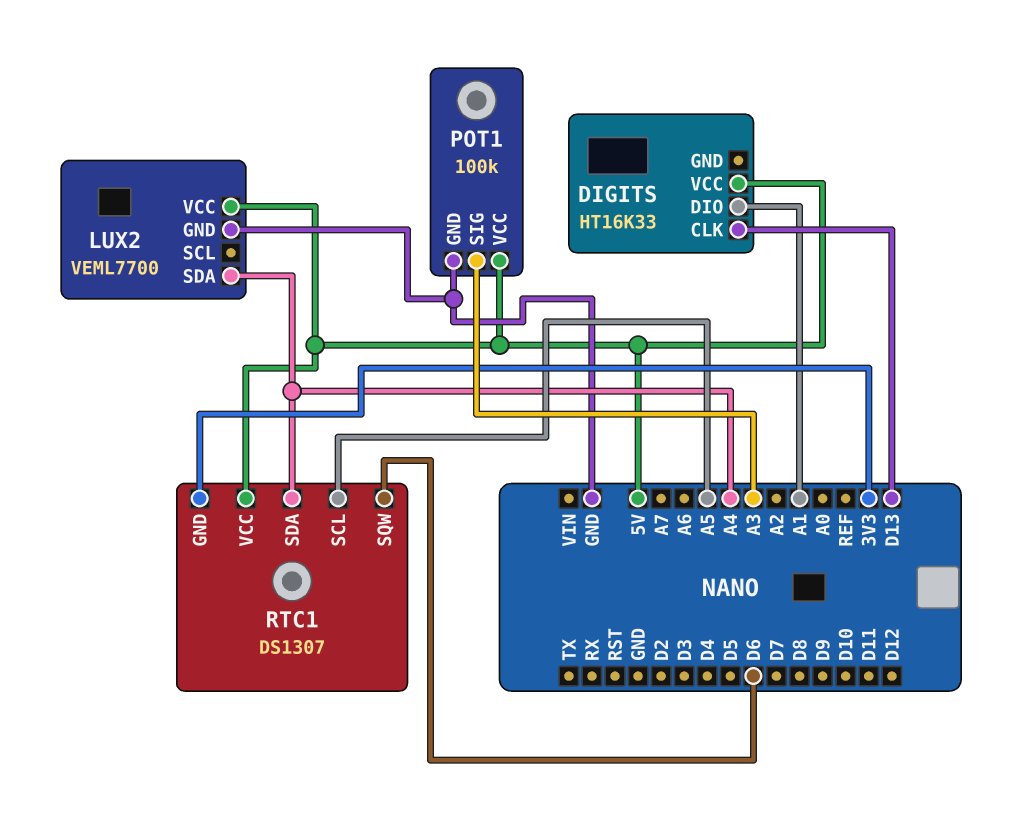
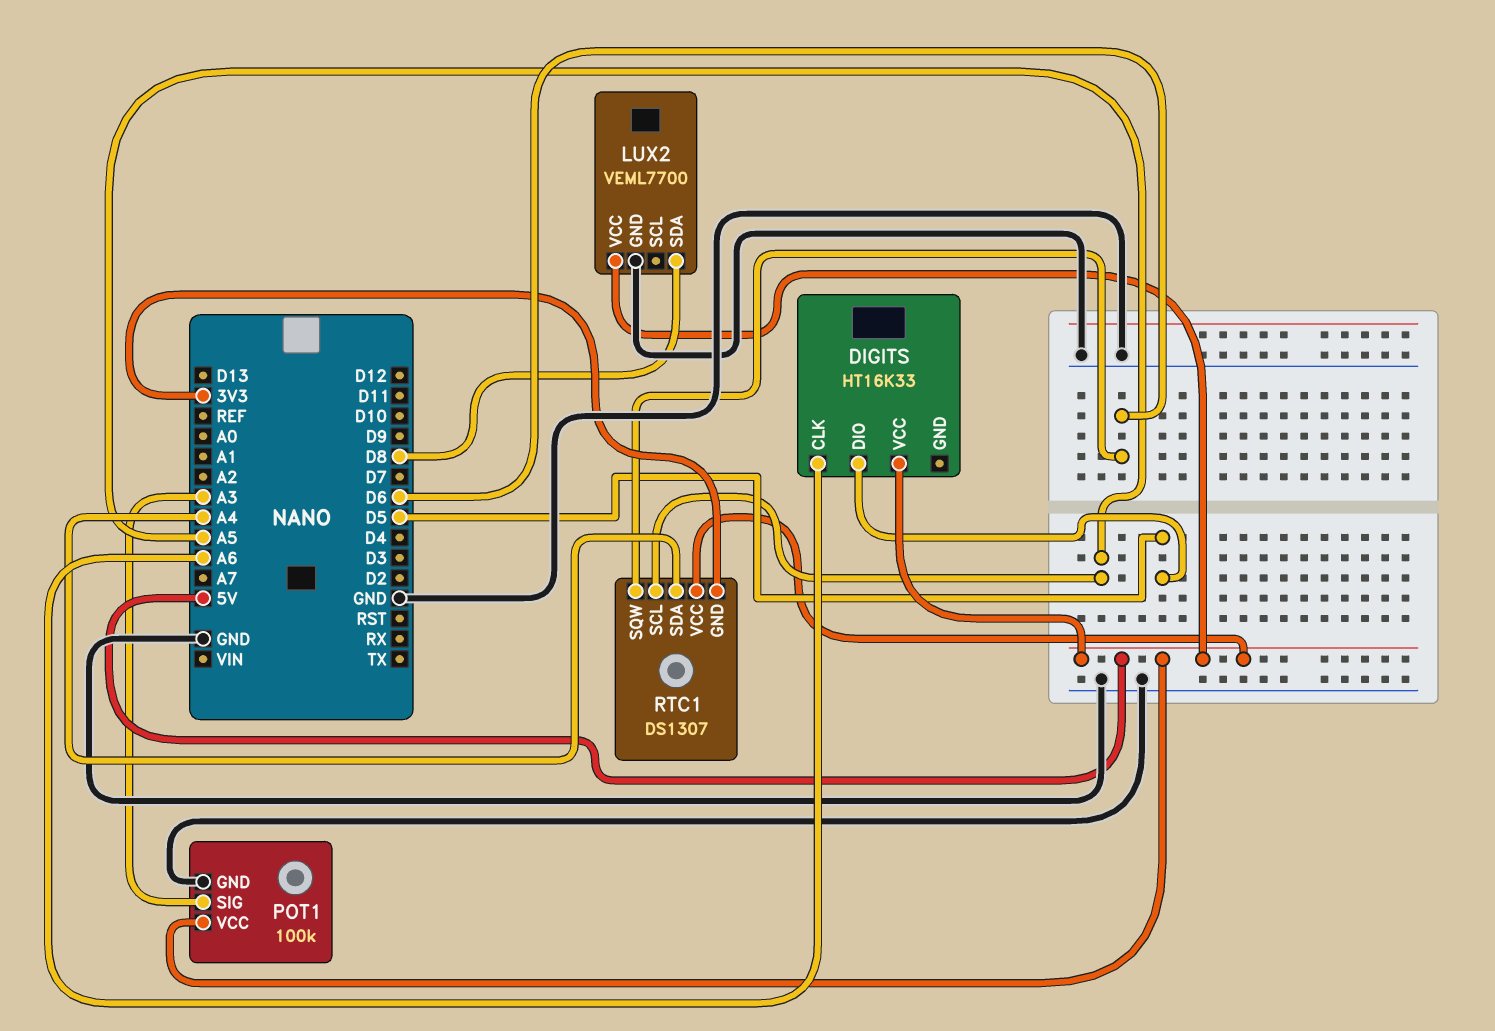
DIGITS pin CLK: D13 -> A6
DIGITS pin DIO: A1 -> D5
LUX2 pin SDA: A4 -> D8

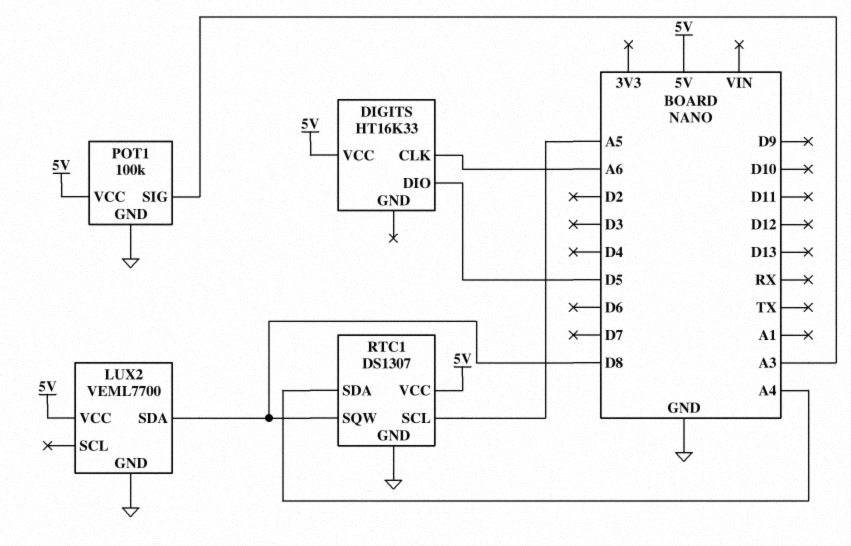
RTC1 pin GND: 3V3 -> GND
RTC1 pin SQW: D6 -> D8

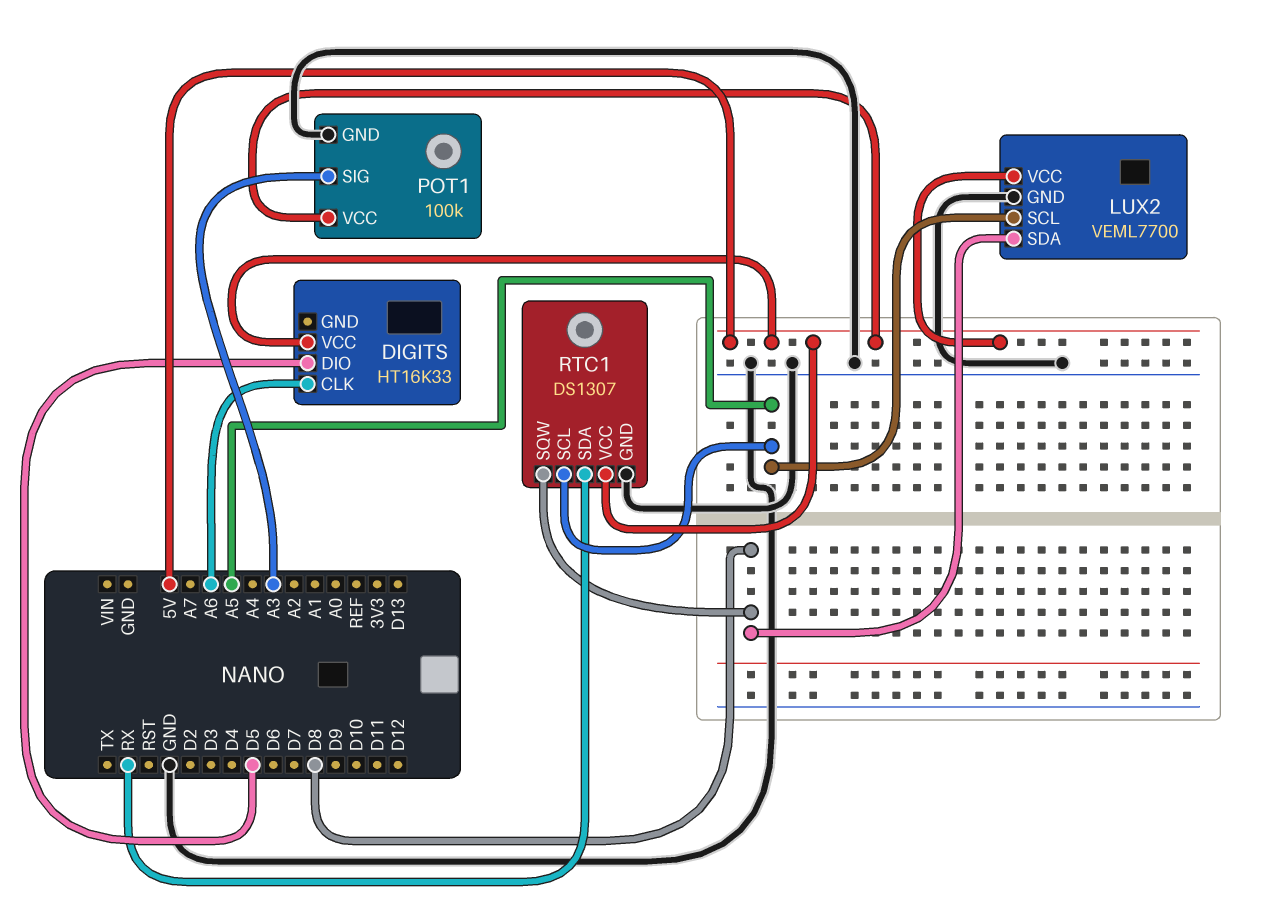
LUX2 pin SCL: none -> A5
RTC1 pin SDA: A4 -> RX

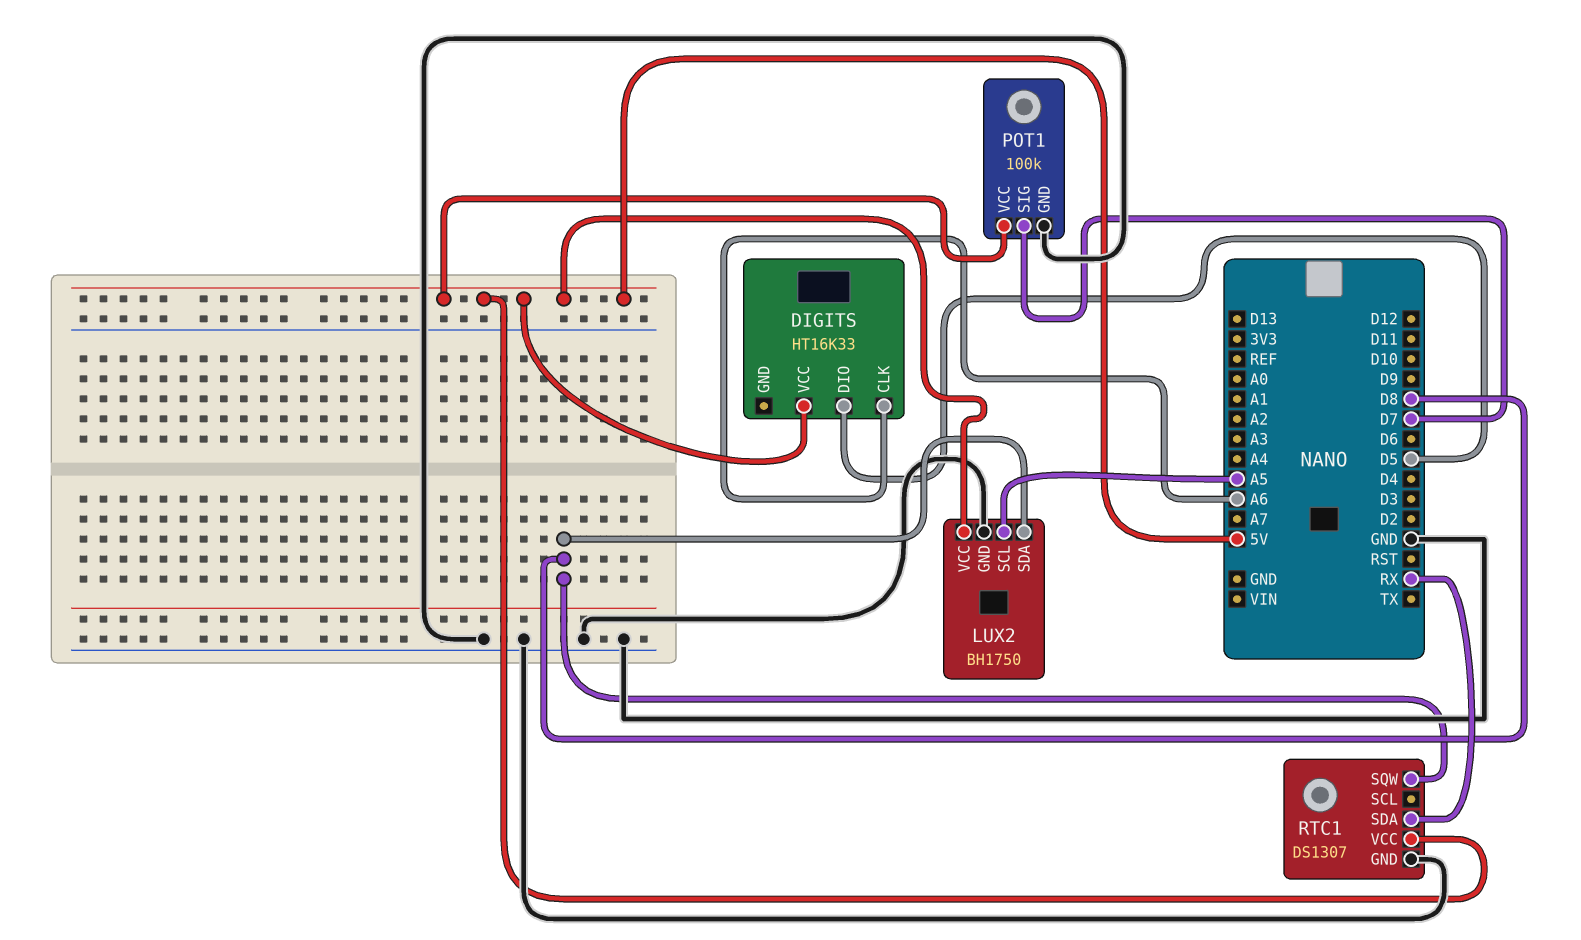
LUX2: VEML7700 -> BH1750
POT1 pin SIG: A3 -> D7
RTC1 pin SCL: A5 -> none

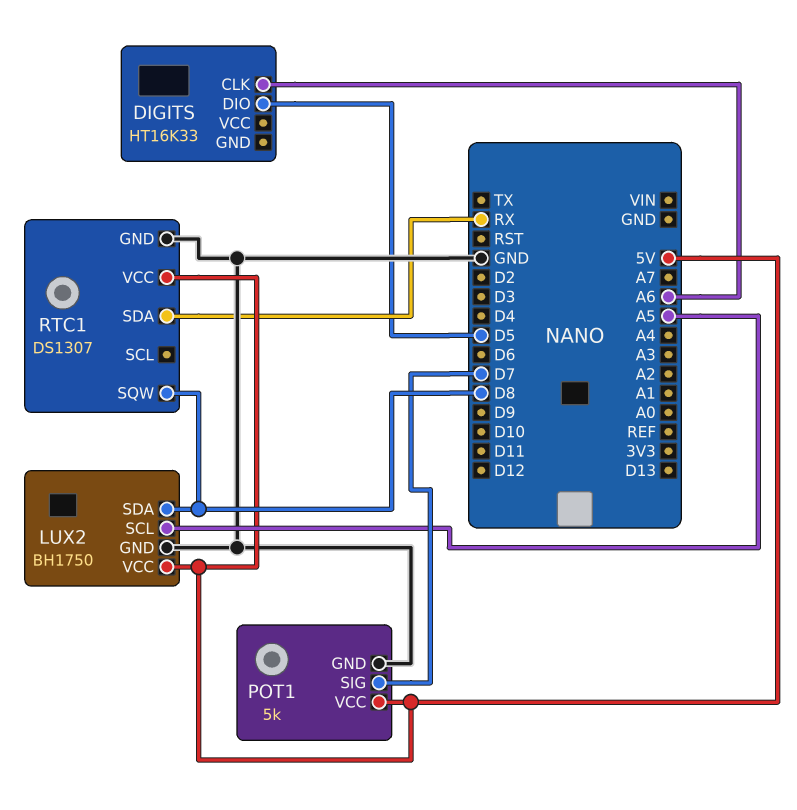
DIGITS pin VCC: 5V -> none
POT1: 100k -> 5k

